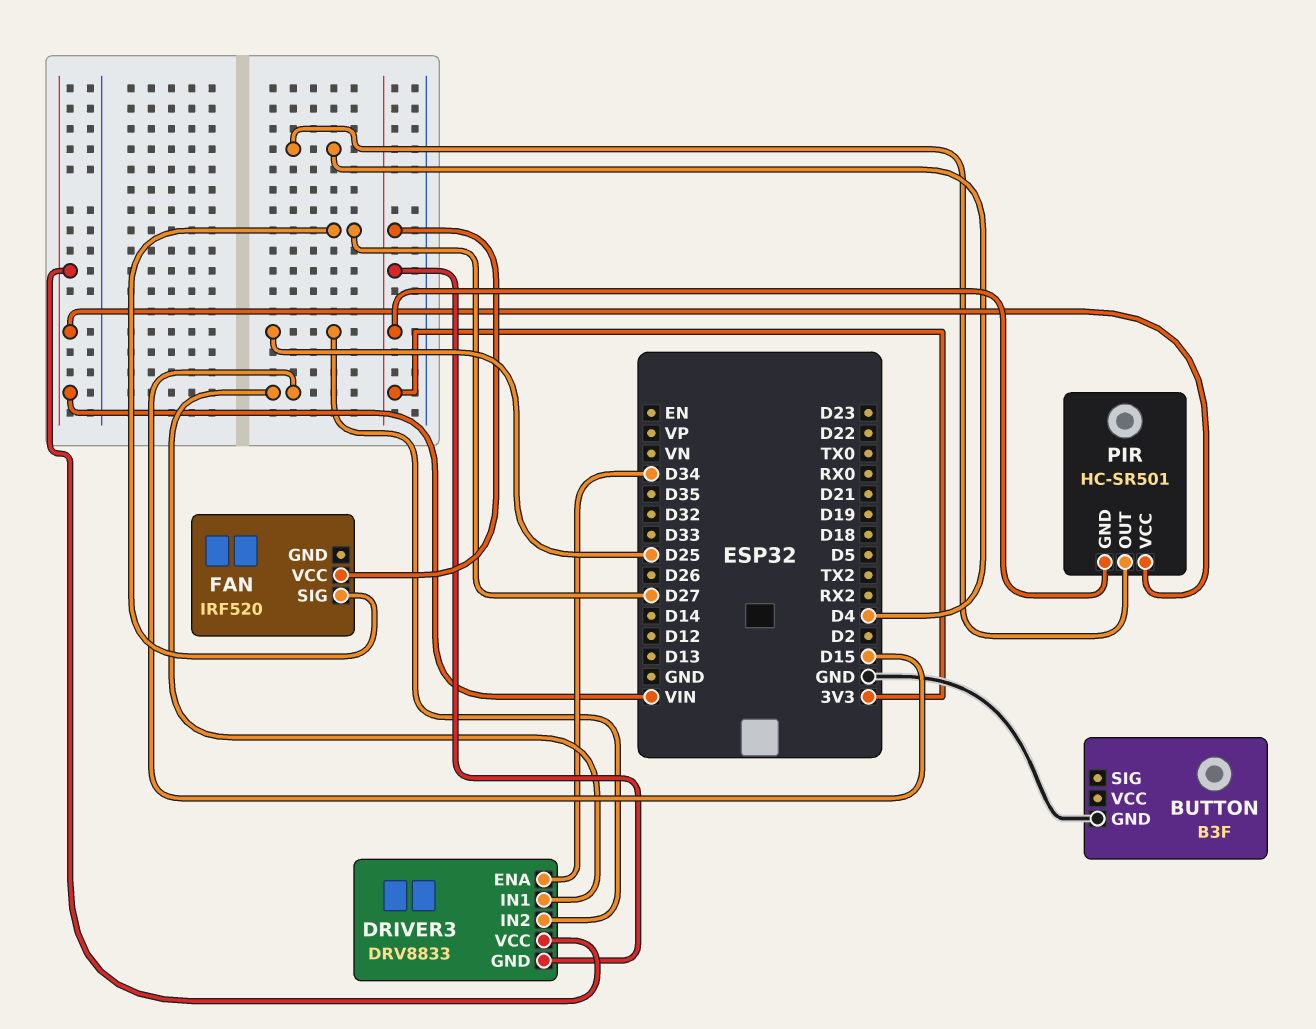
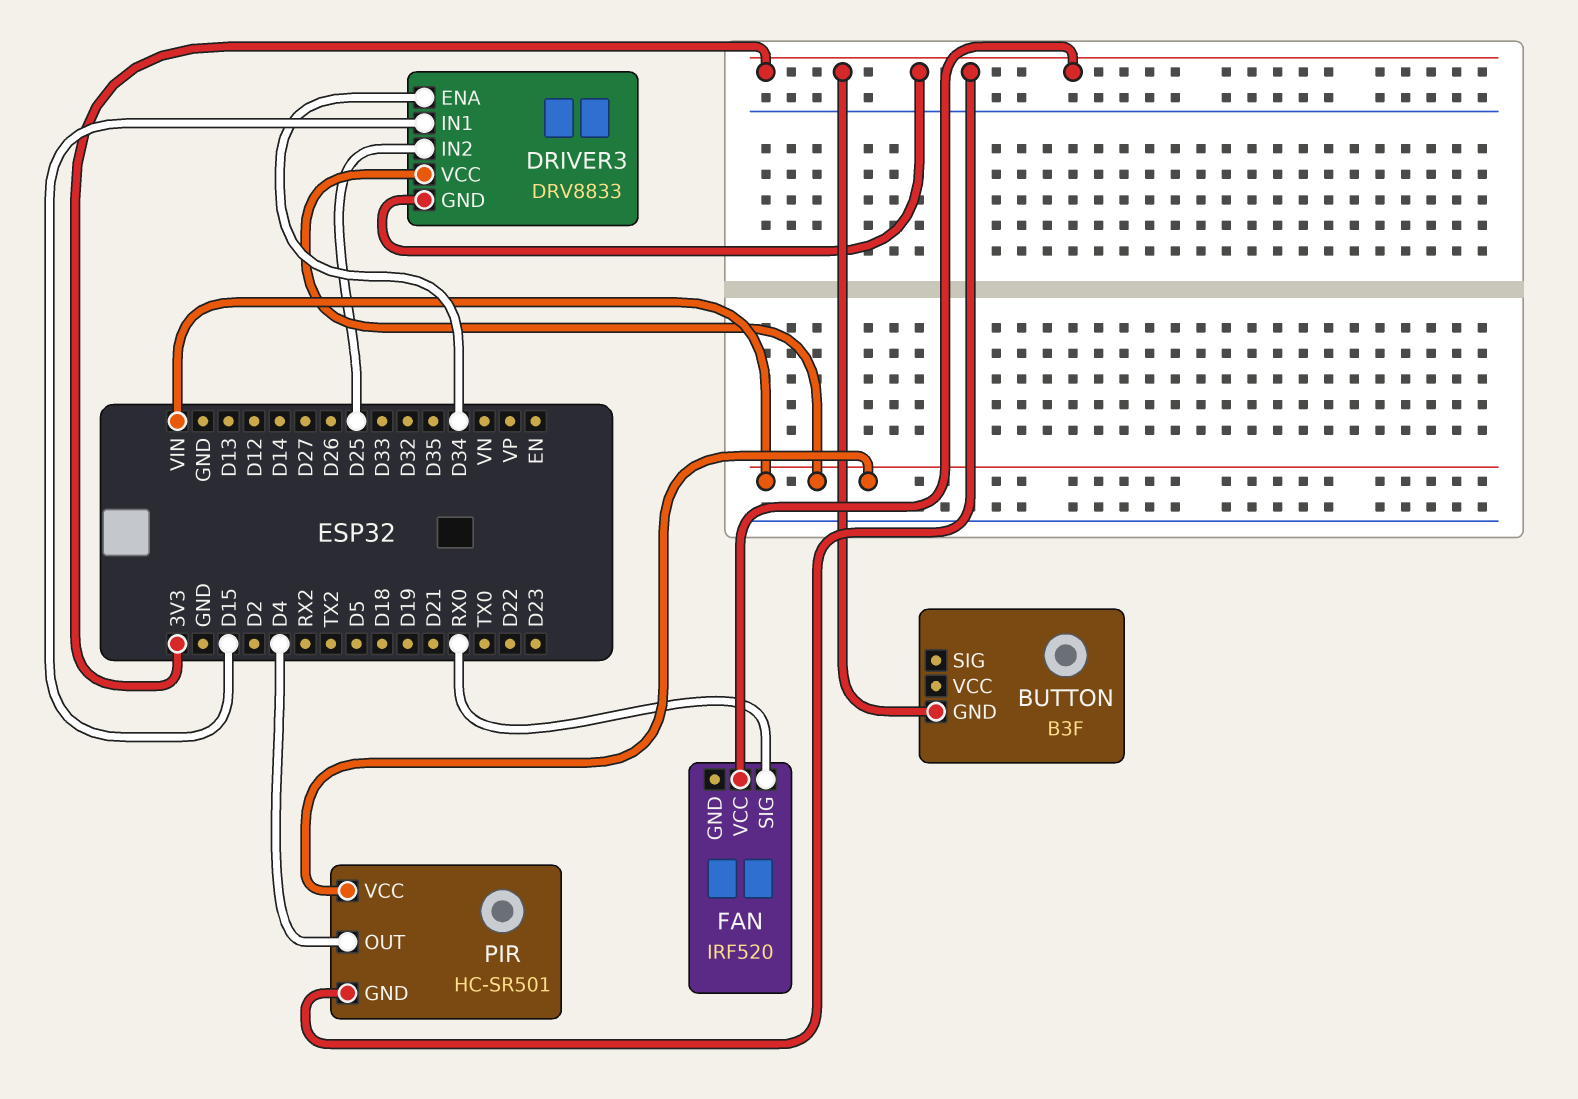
BUTTON pin GND: GND -> 3V3
FAN pin SIG: D27 -> RX0

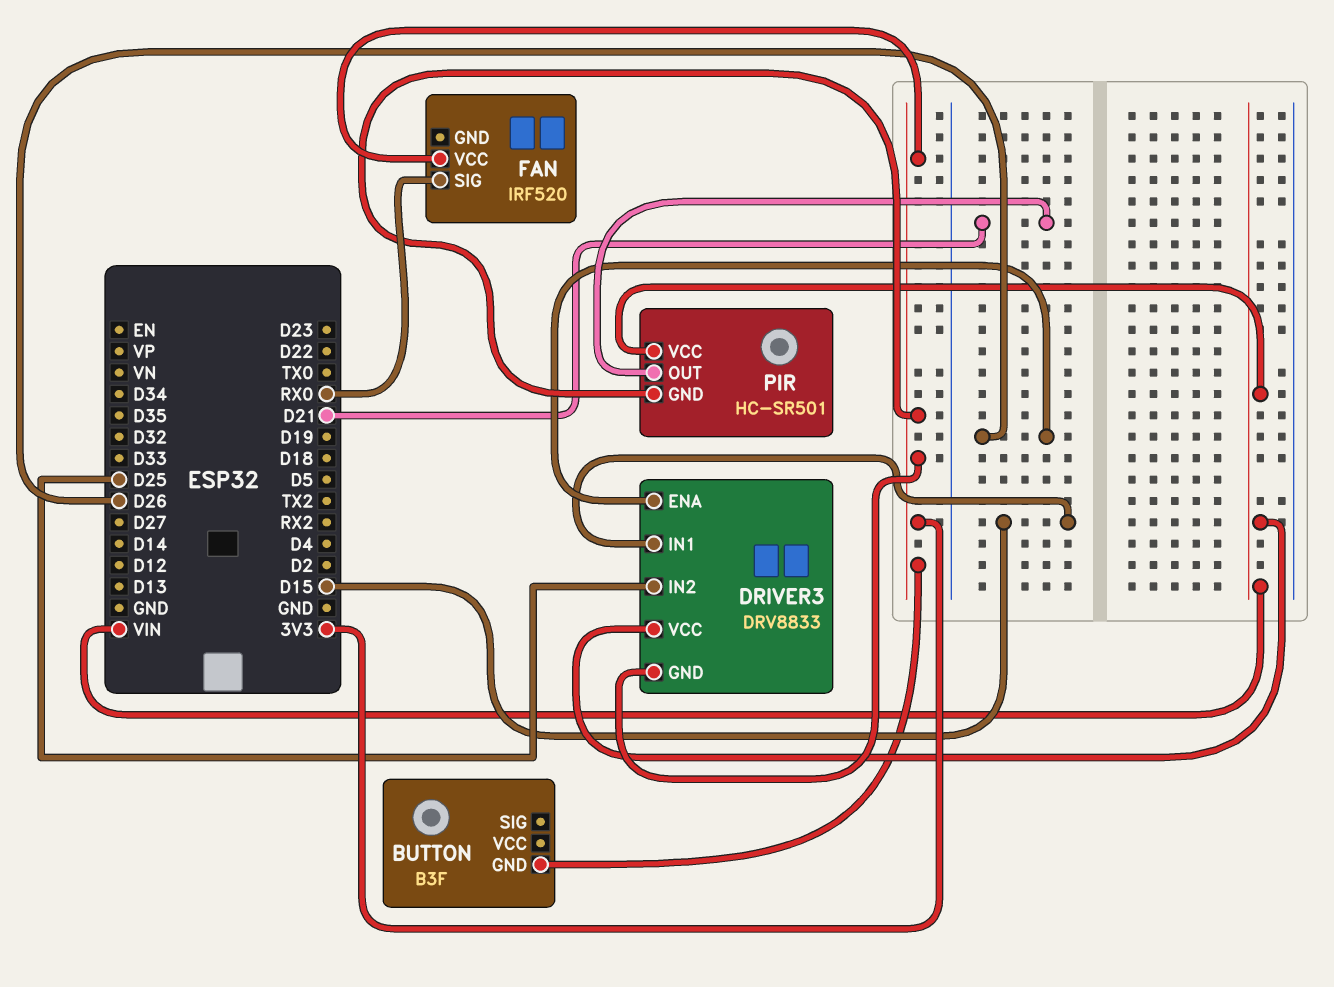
DRIVER3 pin ENA: D34 -> D26
PIR pin OUT: D4 -> D21

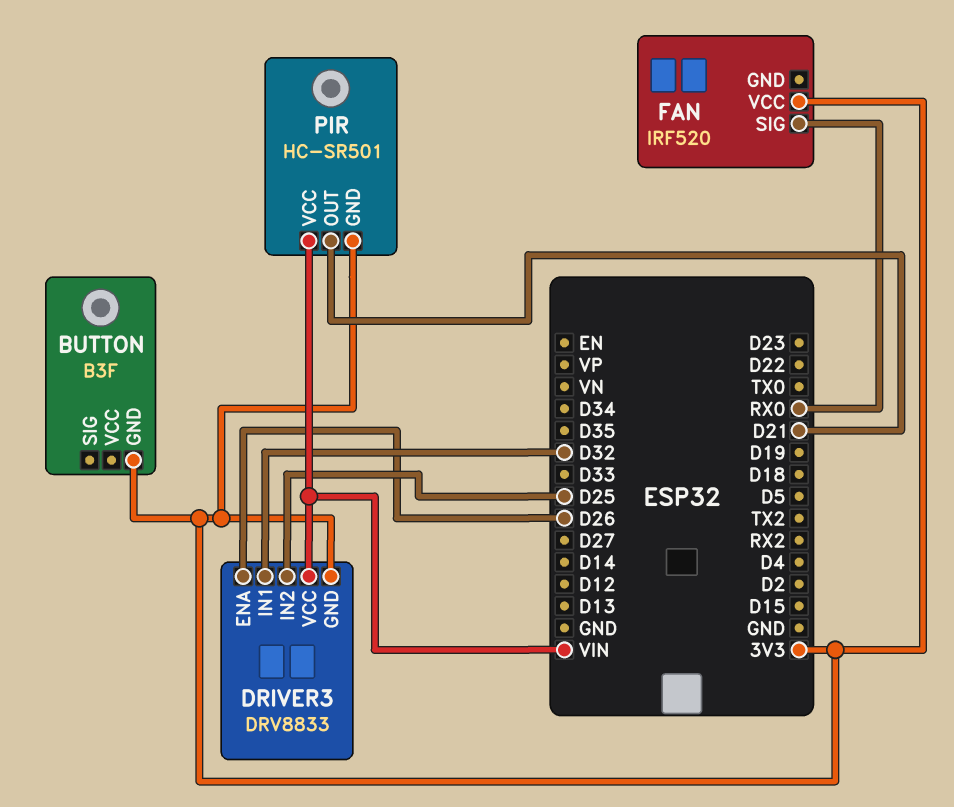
DRIVER3 pin IN1: D15 -> D32

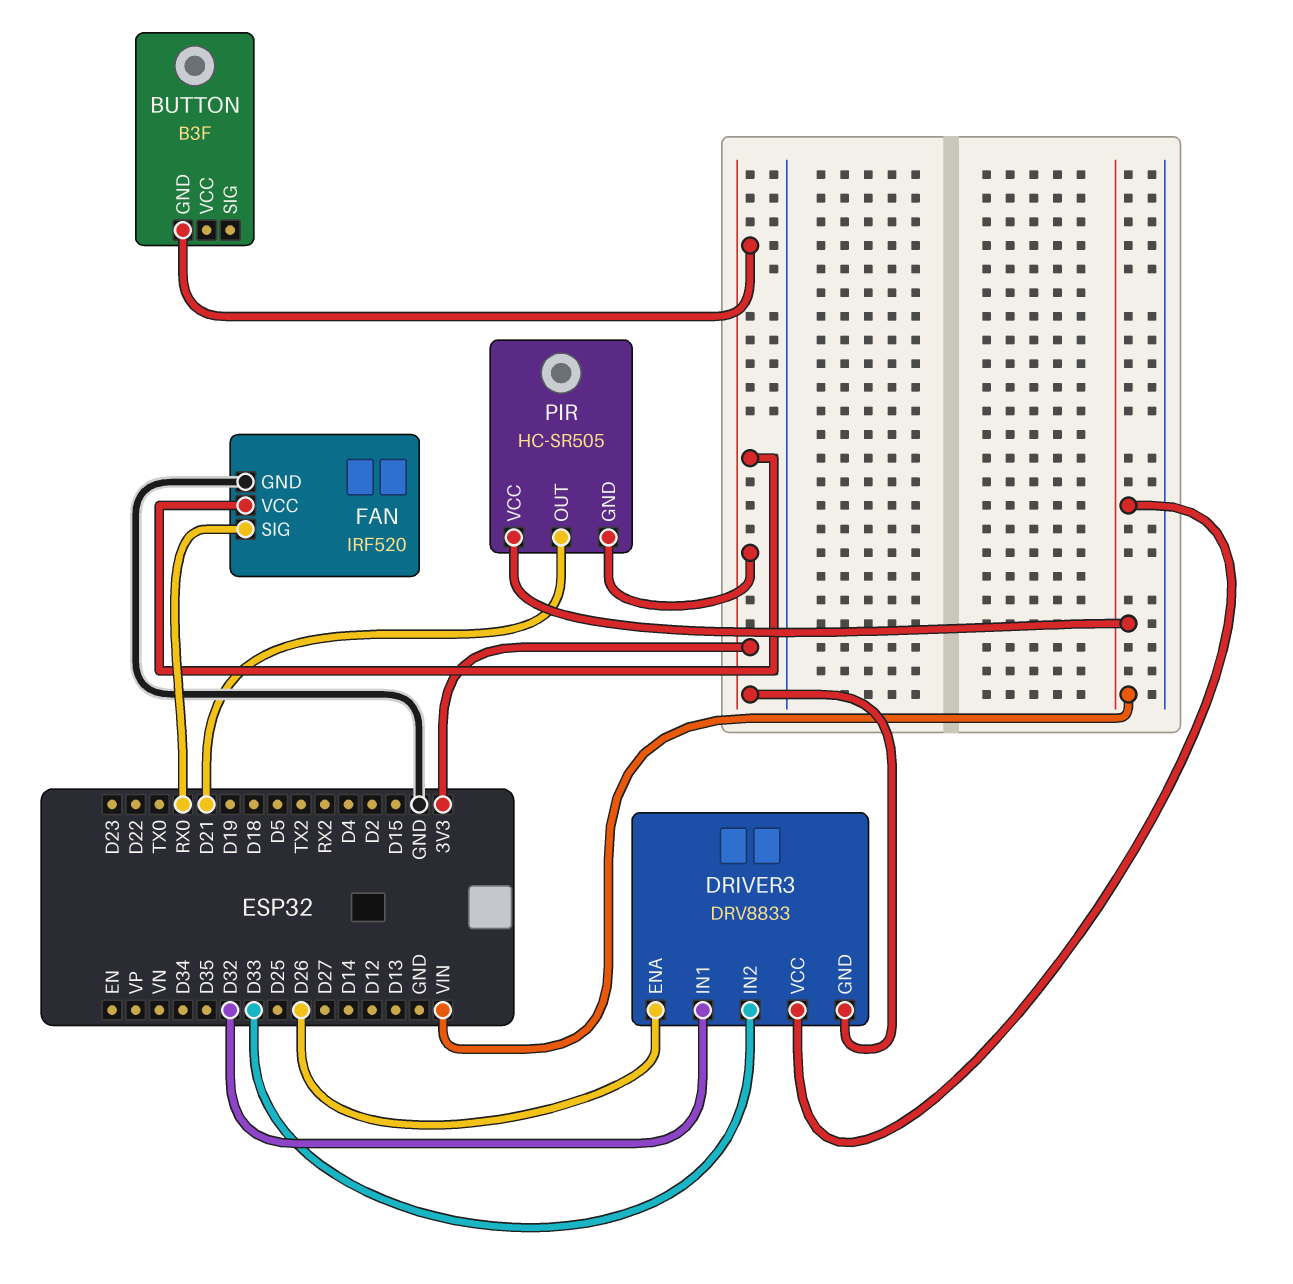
DRIVER3 pin IN2: D25 -> D33
FAN pin GND: none -> GND
PIR: HC-SR501 -> HC-SR505

